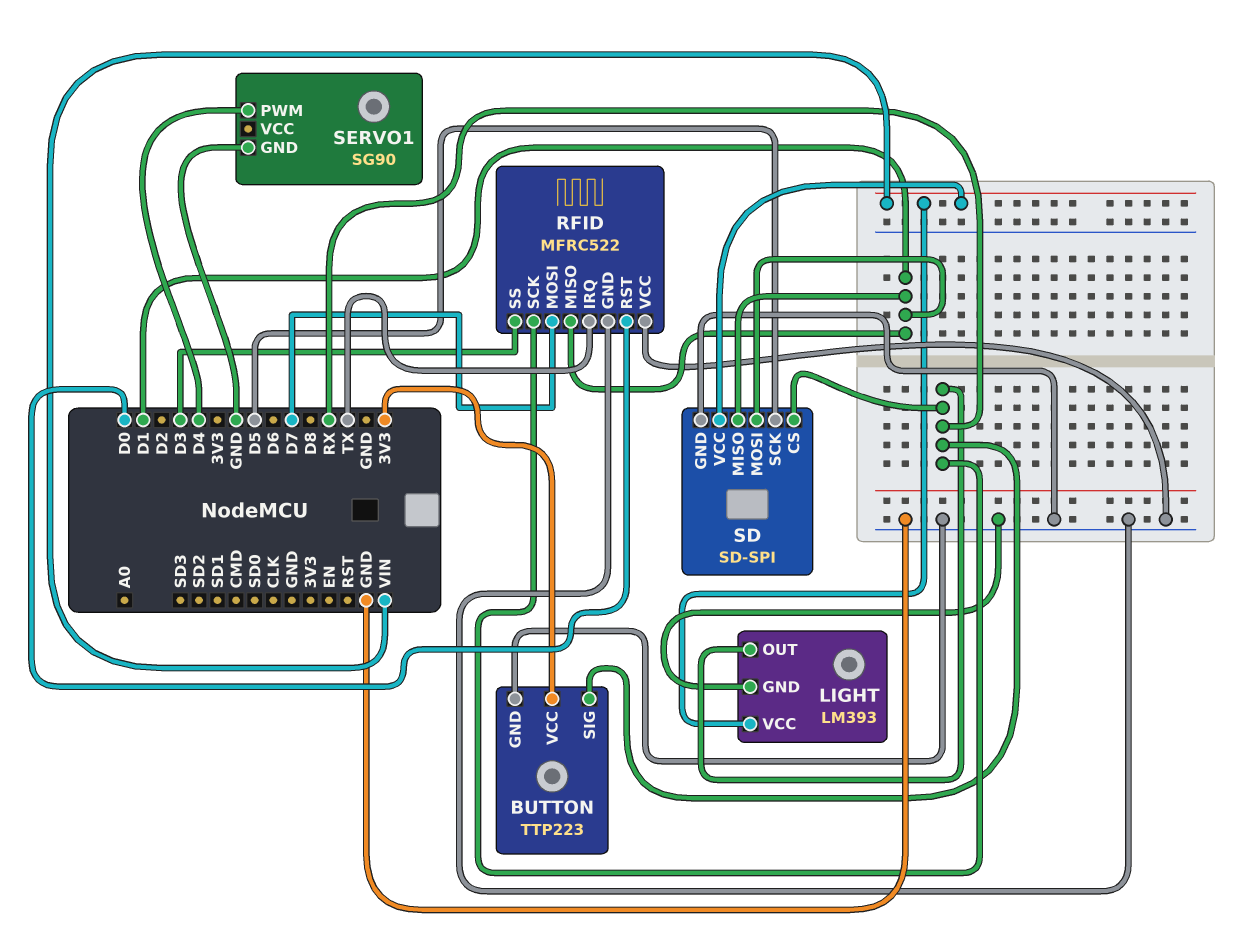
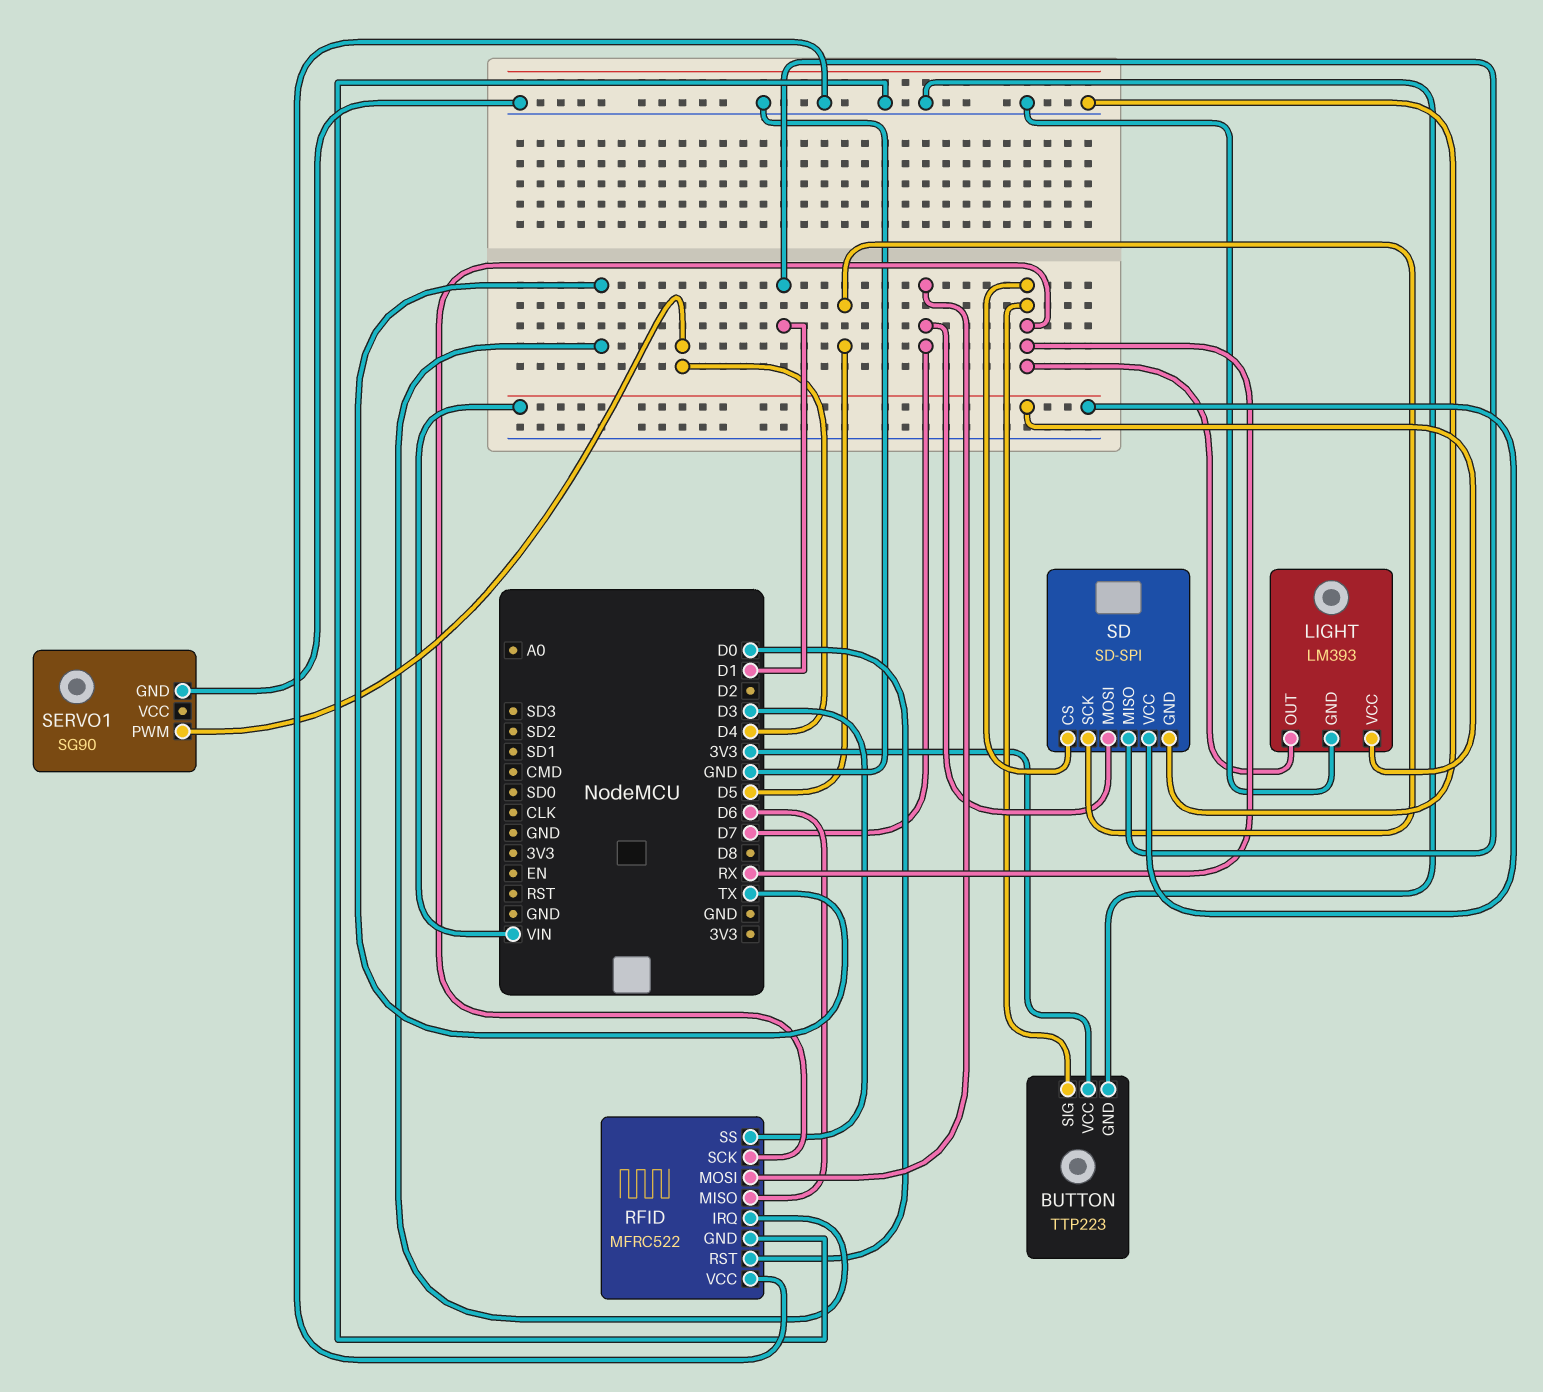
RFID pin MISO: D1 -> D6
SD pin MOSI: D1 -> D7

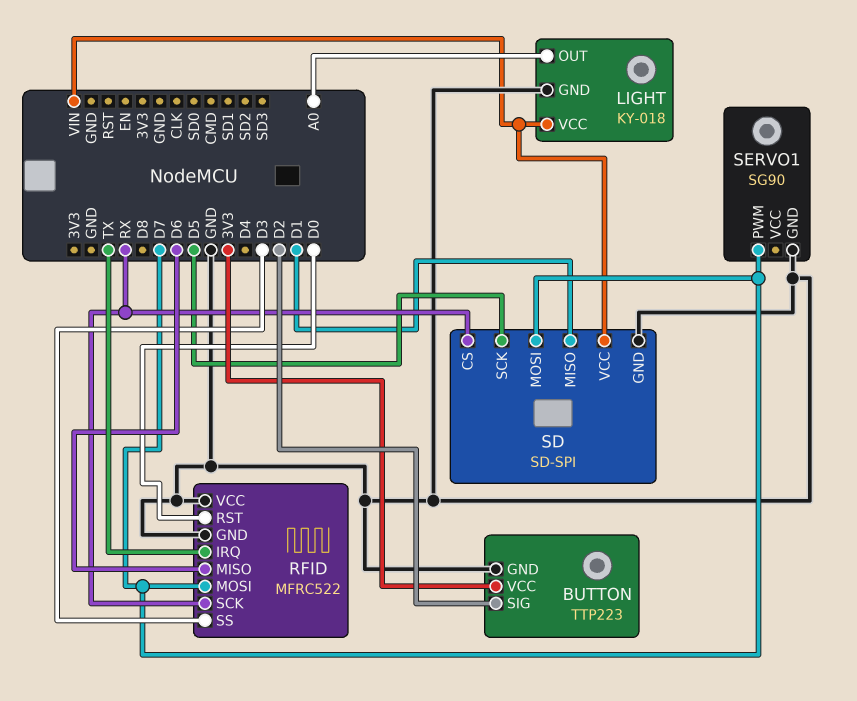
BUTTON pin SIG: RX -> D2
LIGHT: LM393 -> KY-018
LIGHT pin OUT: RX -> A0
SERVO1 pin PWM: D4 -> D7

